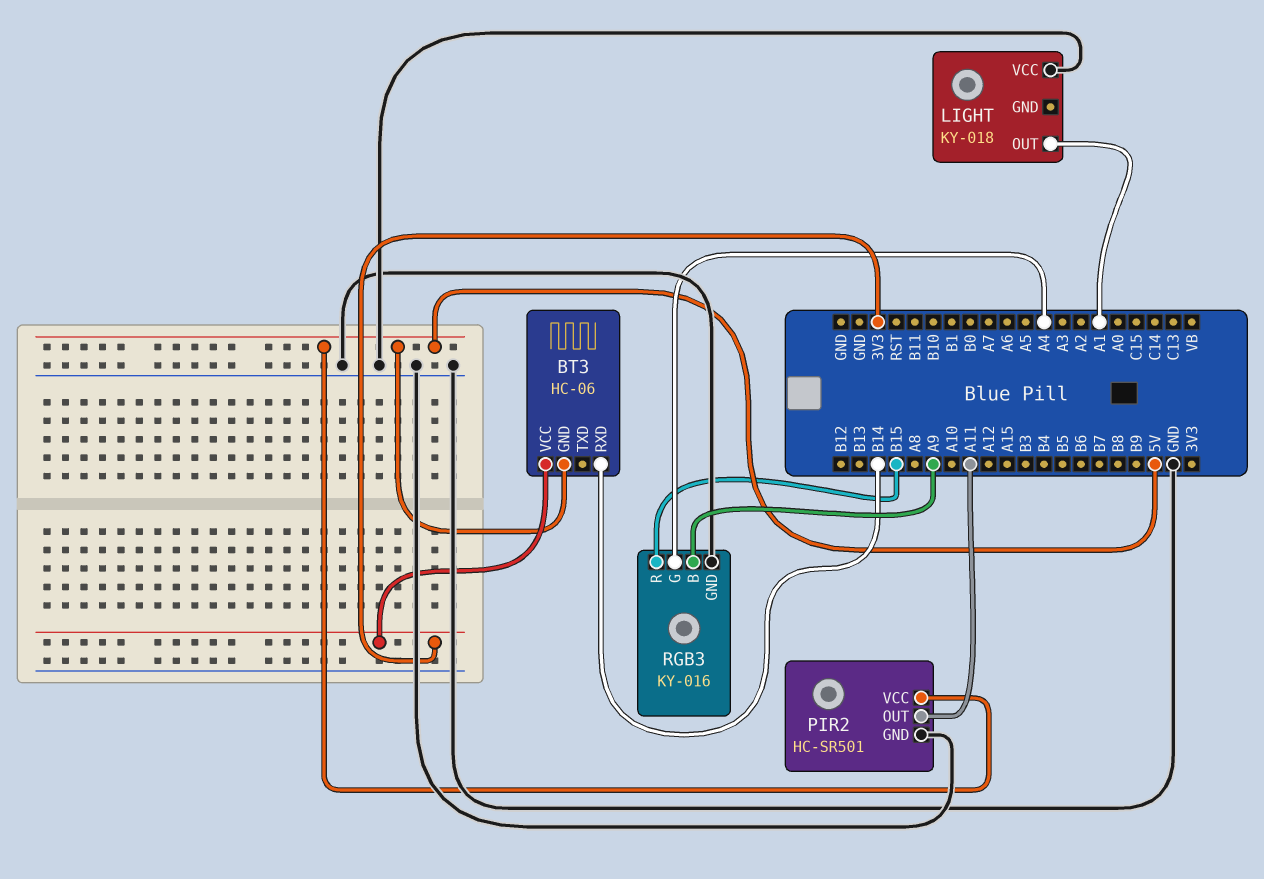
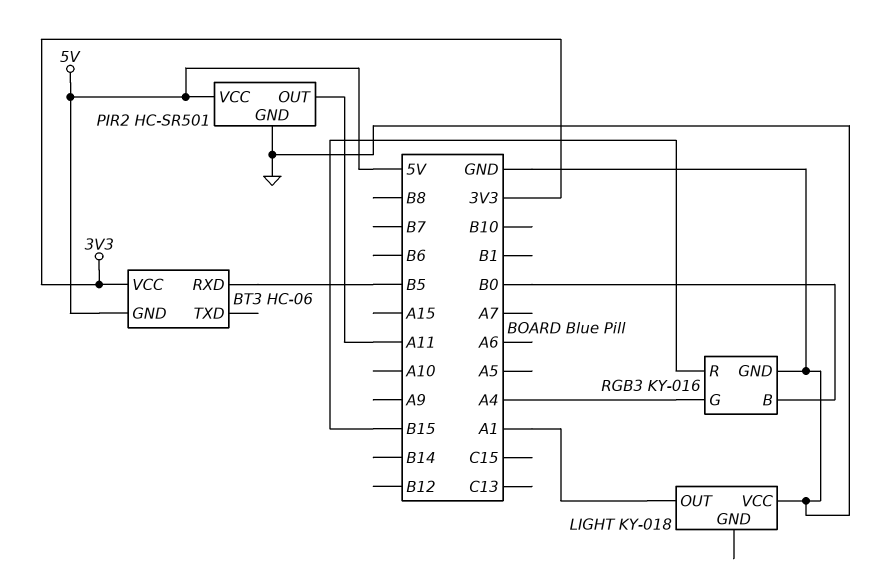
BT3 pin RXD: B14 -> B5
RGB3 pin B: A9 -> B0

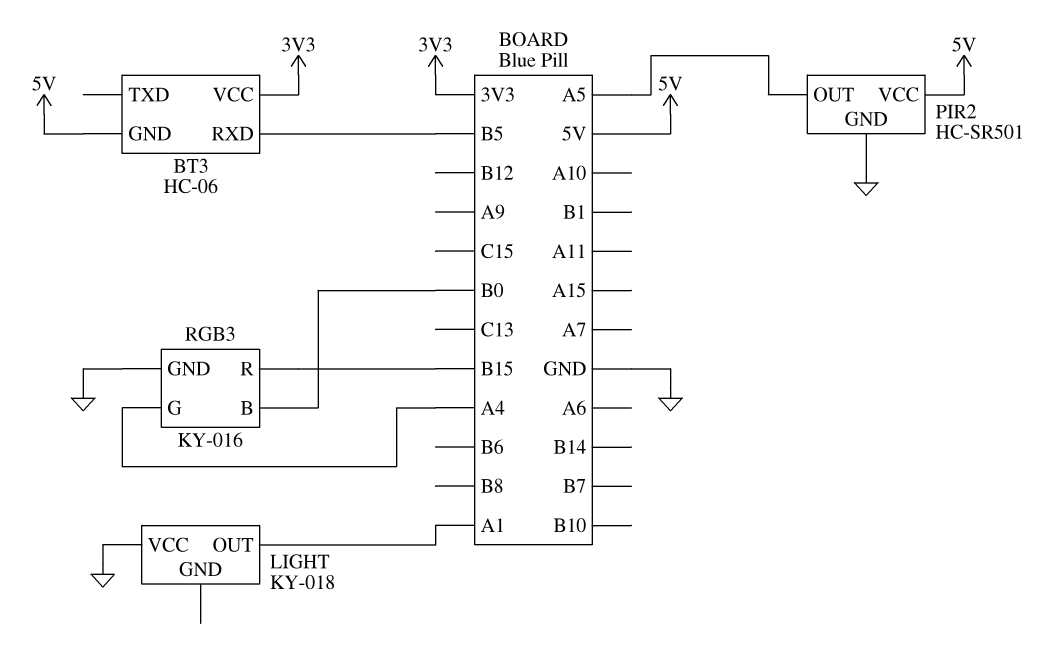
PIR2 pin OUT: A11 -> A5

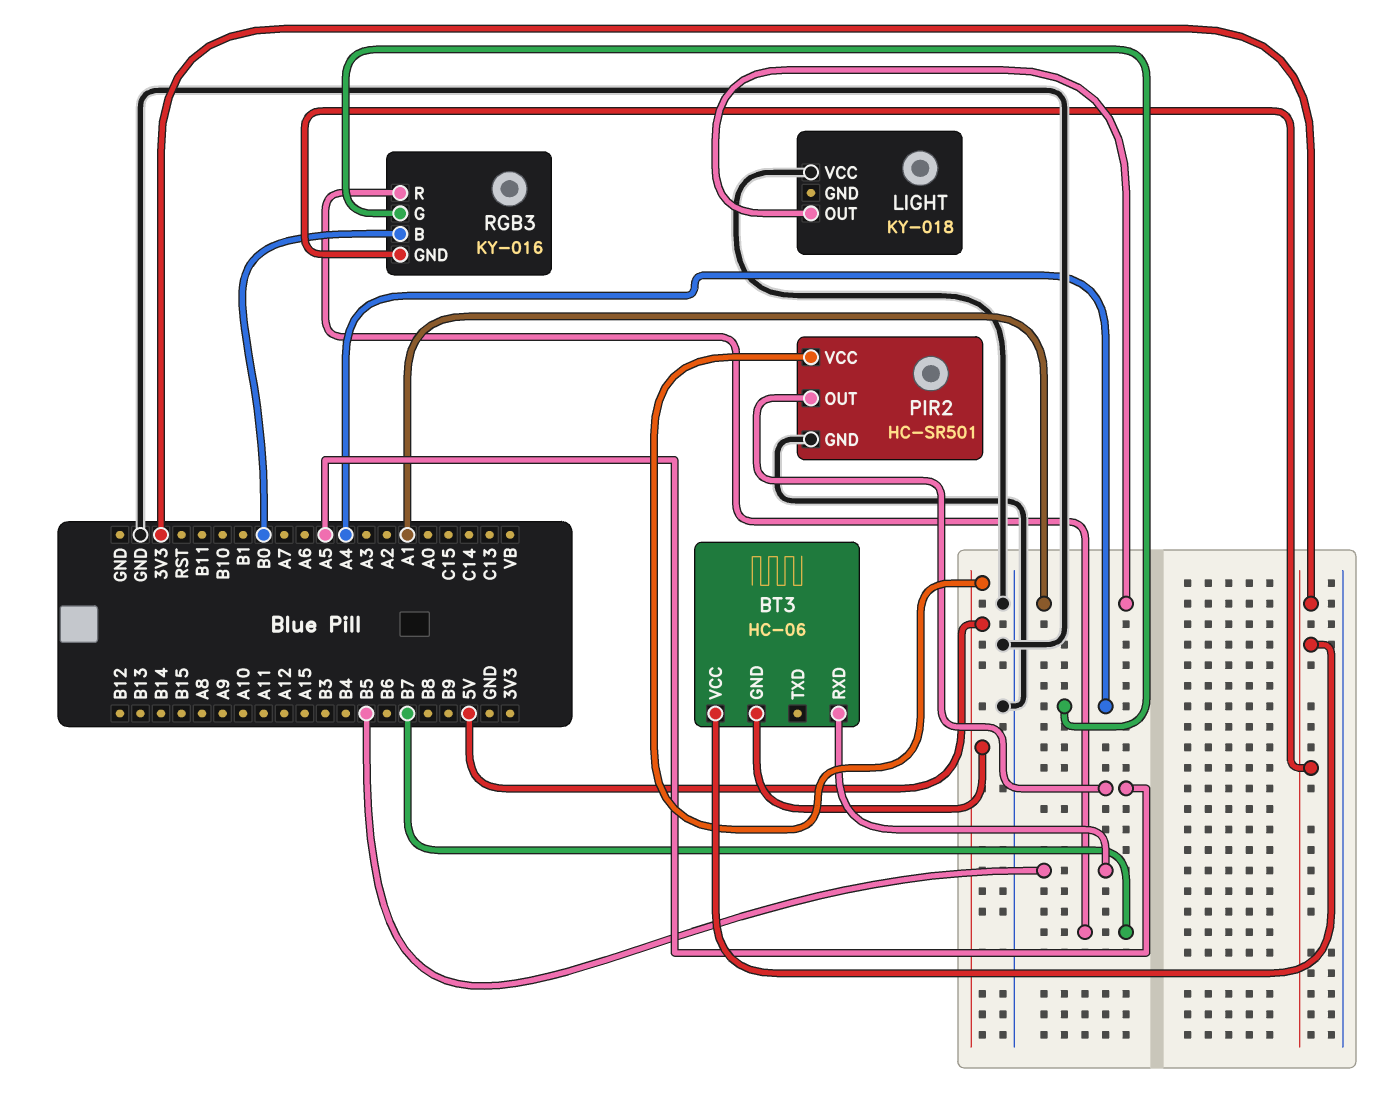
RGB3 pin GND: GND -> 3V3
RGB3 pin R: B15 -> B7

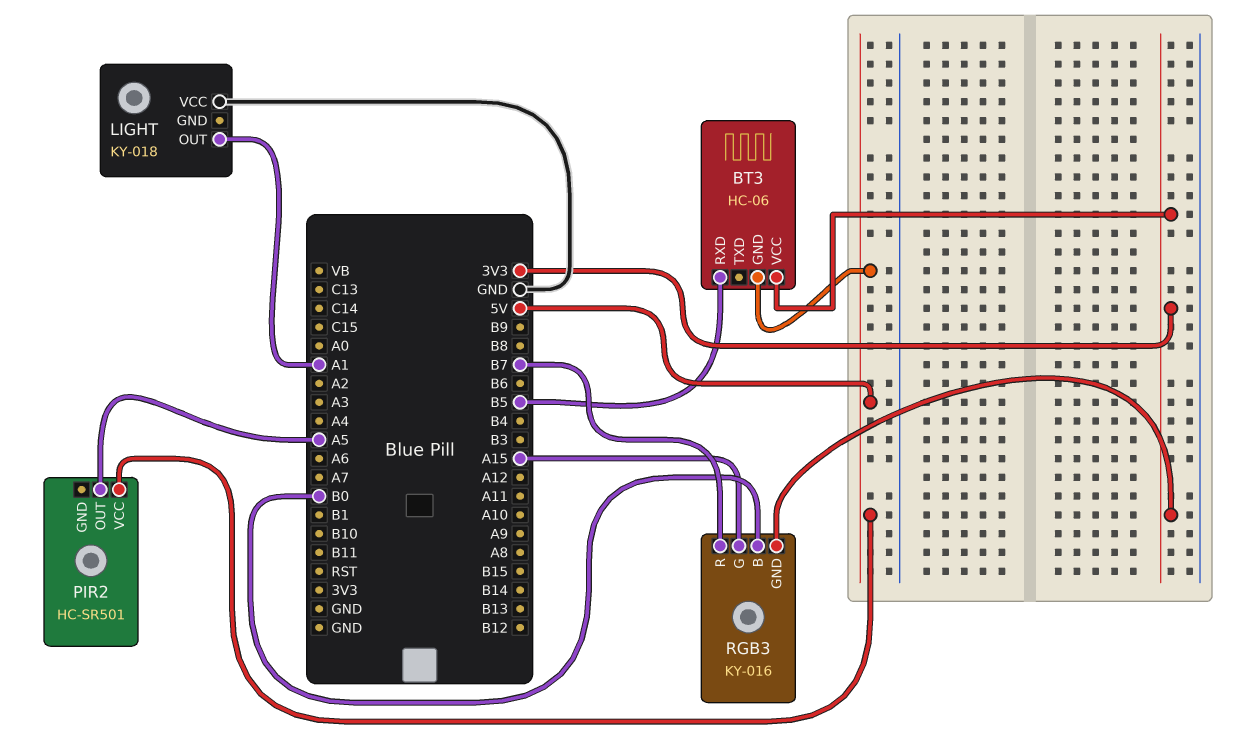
PIR2 pin GND: GND -> none
RGB3 pin G: A4 -> A15

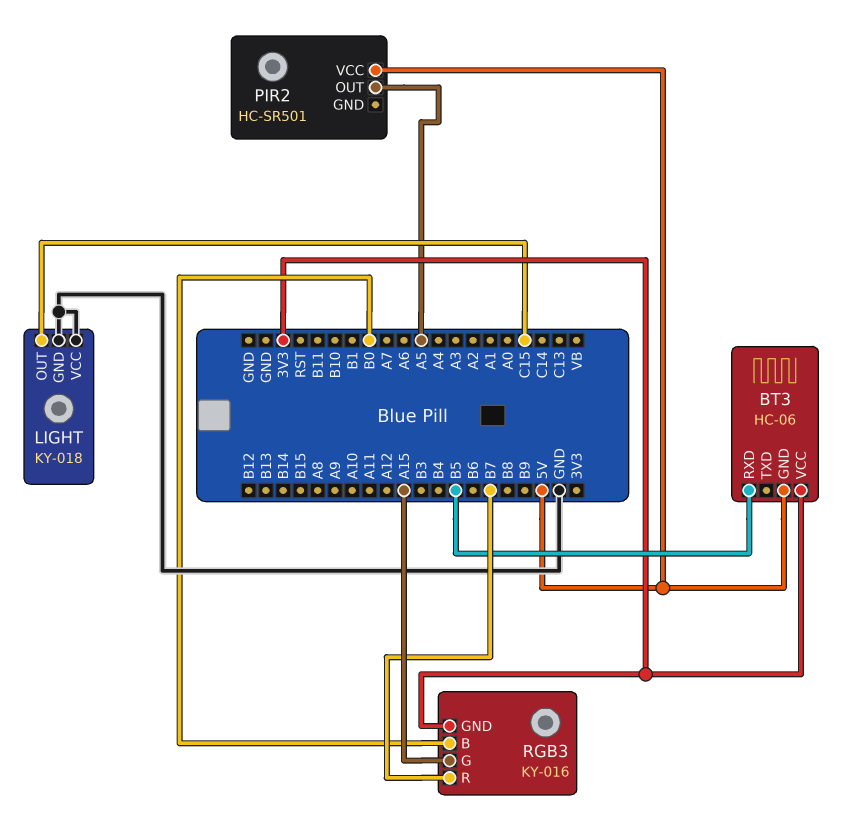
LIGHT pin GND: none -> GND
LIGHT pin OUT: A1 -> C15

